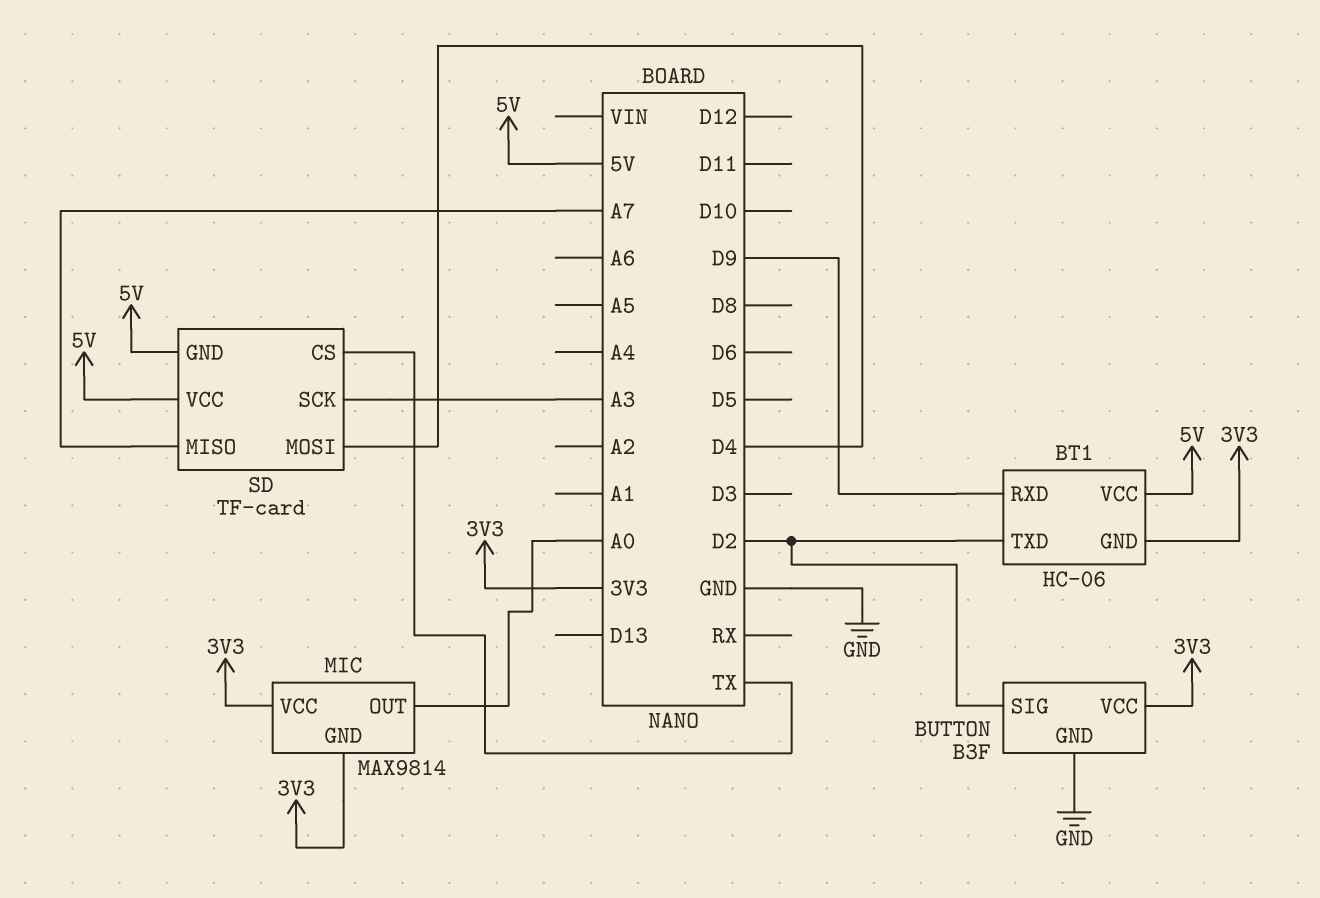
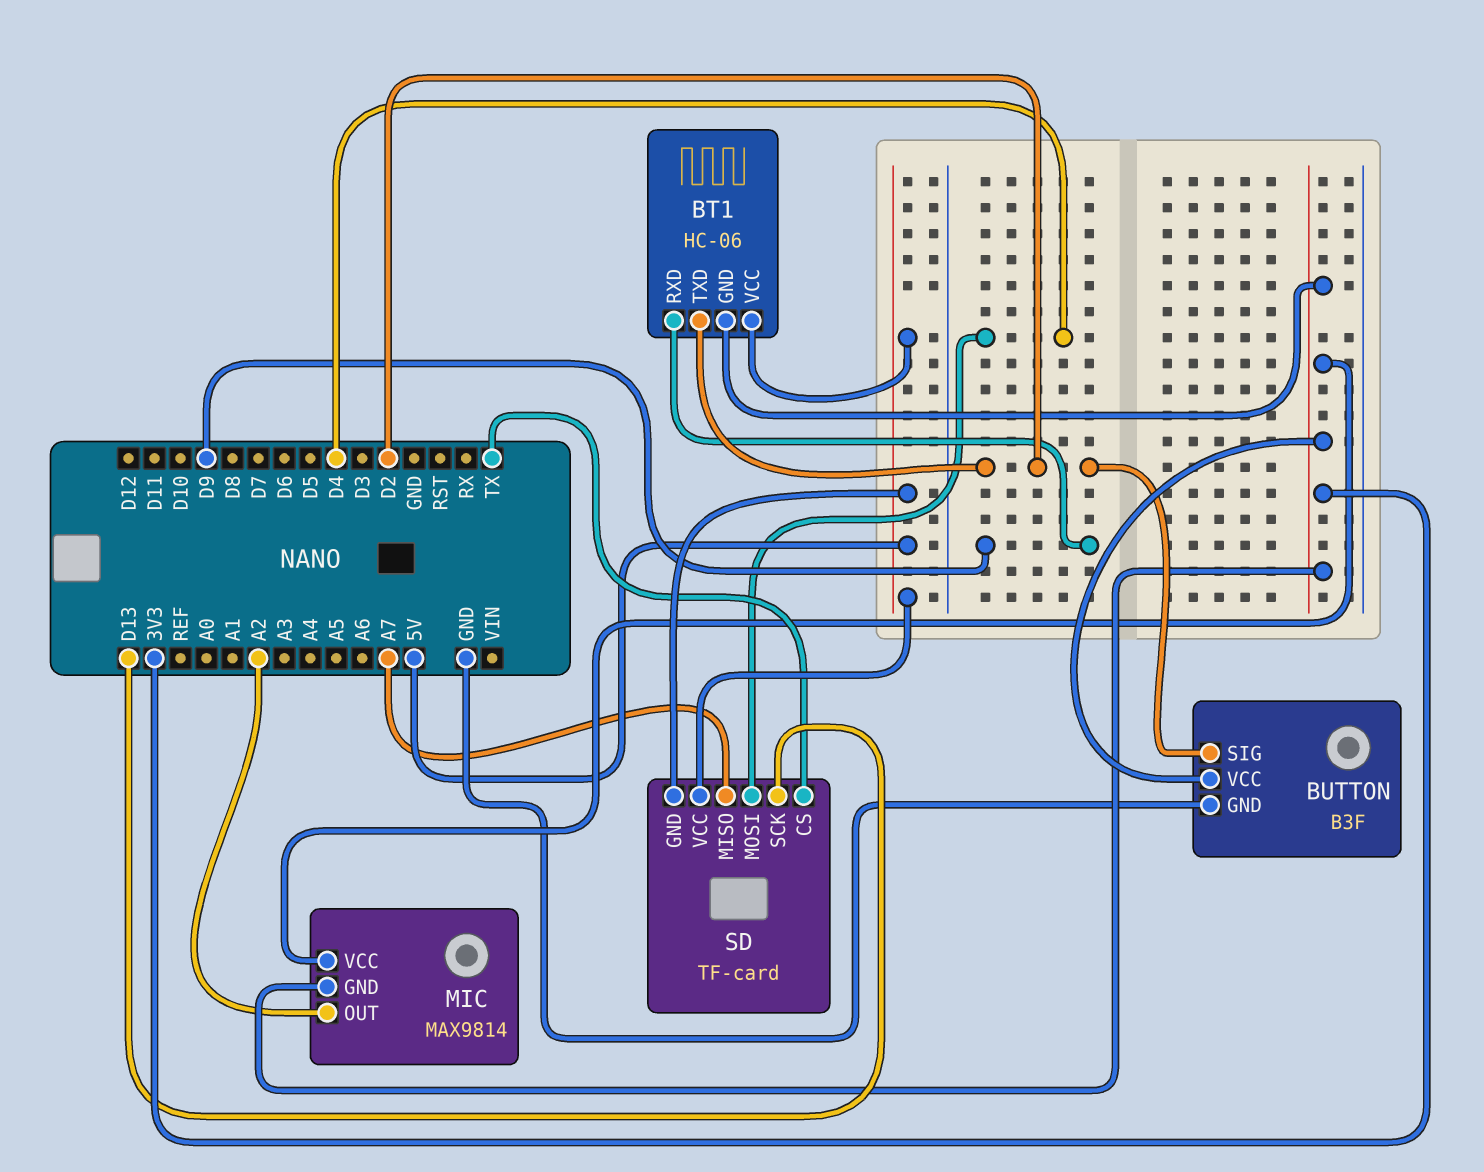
MIC pin OUT: A0 -> A2
SD pin SCK: A3 -> D13

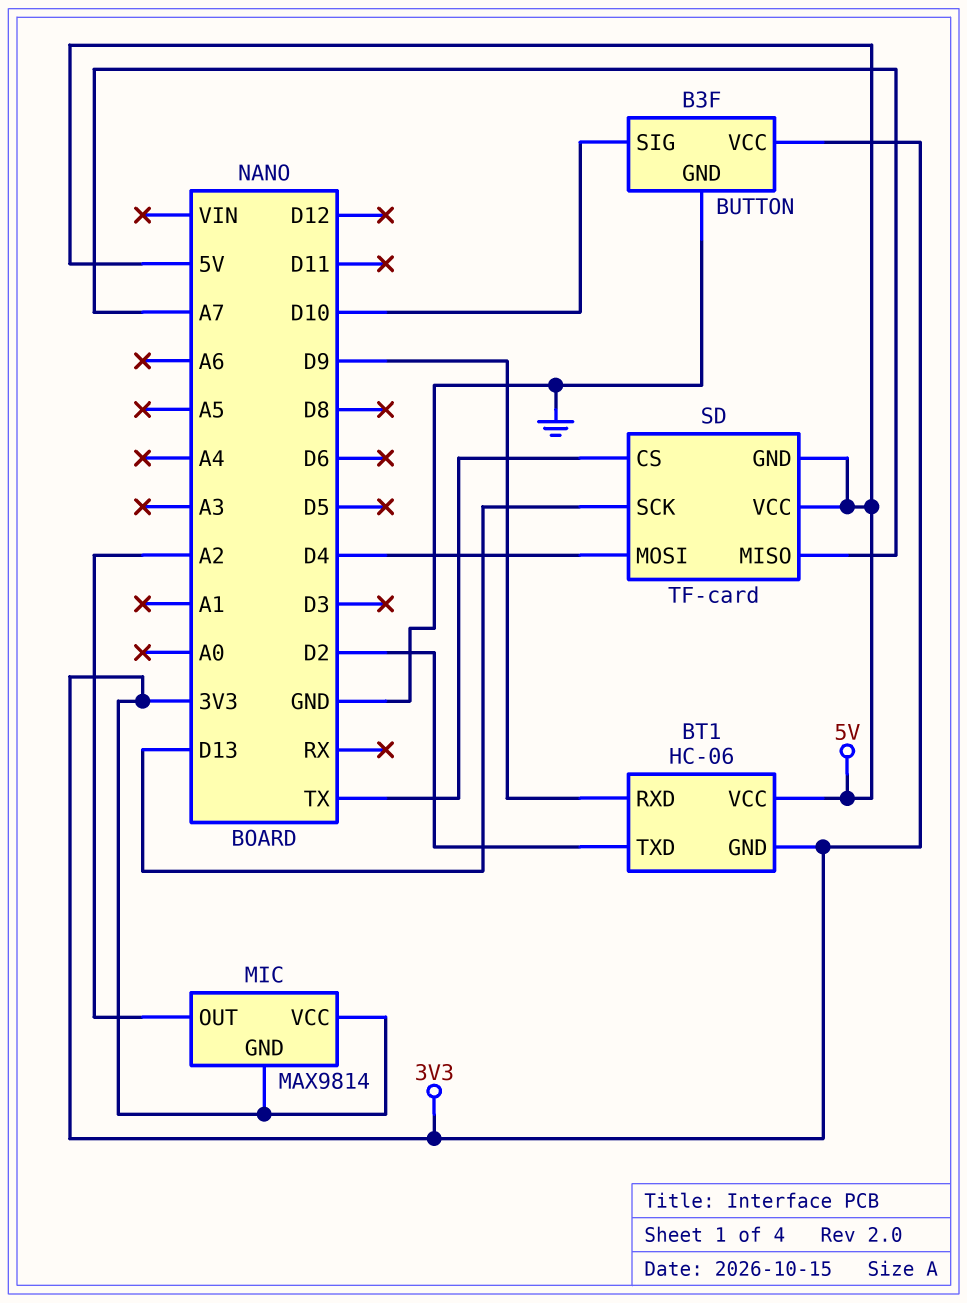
BUTTON pin SIG: D2 -> D10

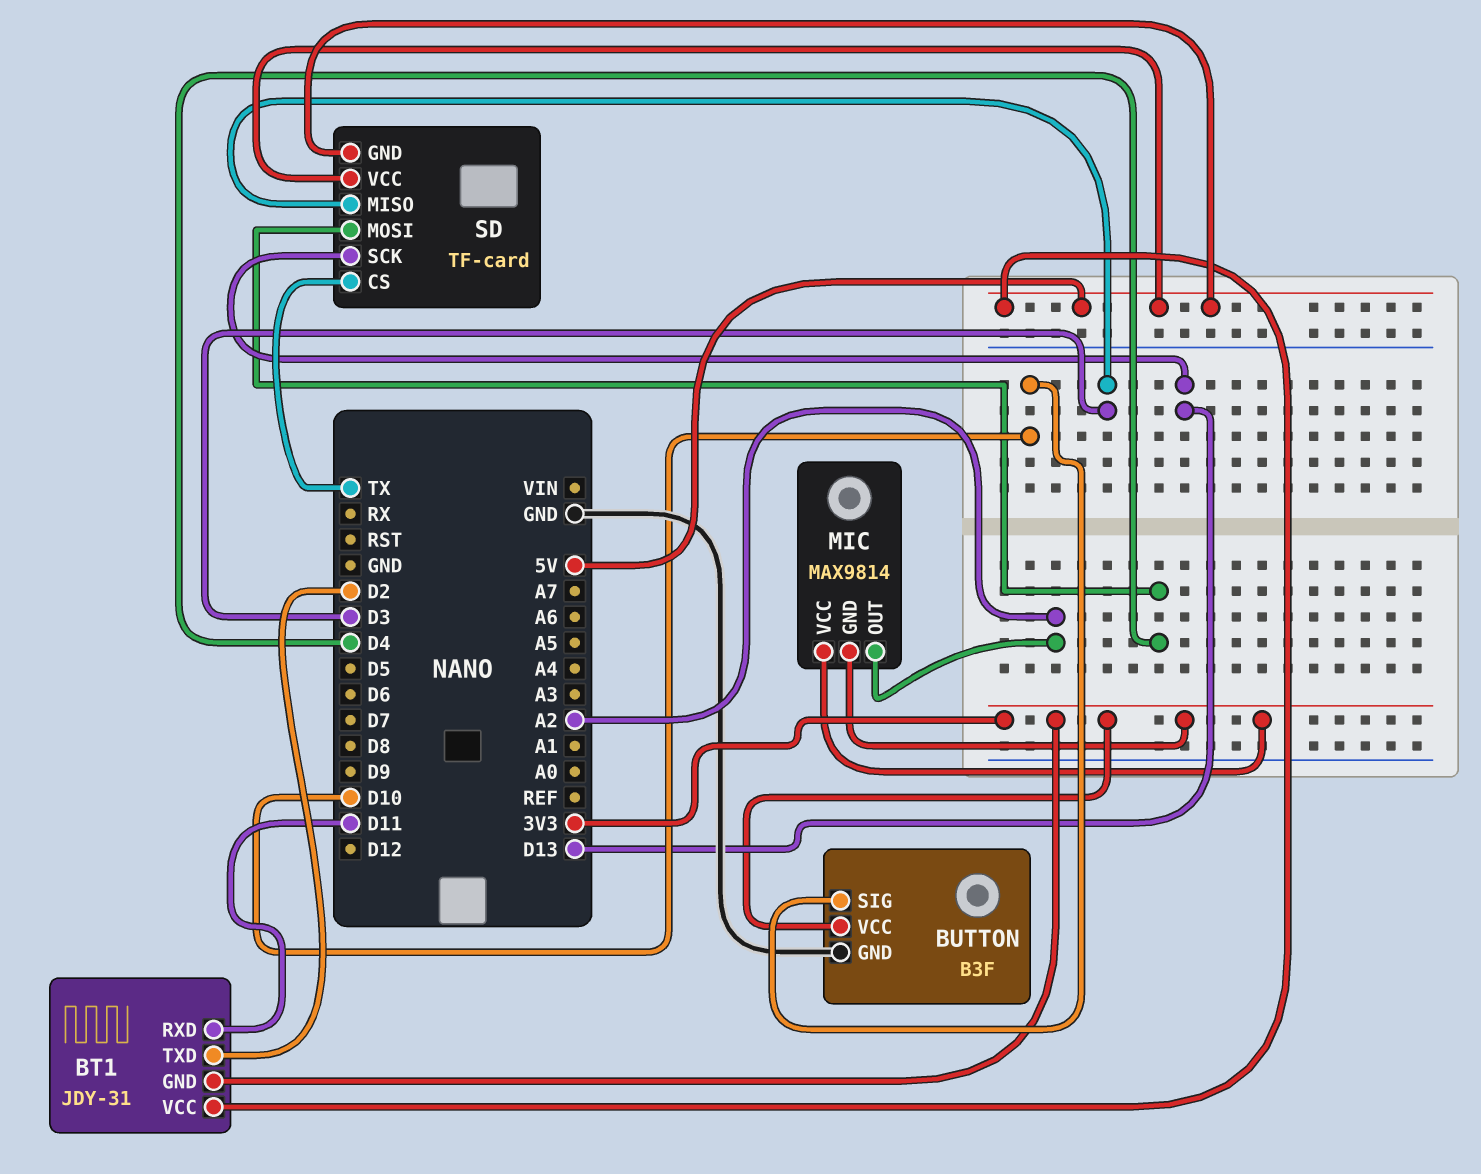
BT1: HC-06 -> JDY-31
BT1 pin RXD: D9 -> D11
SD pin MISO: A7 -> D3

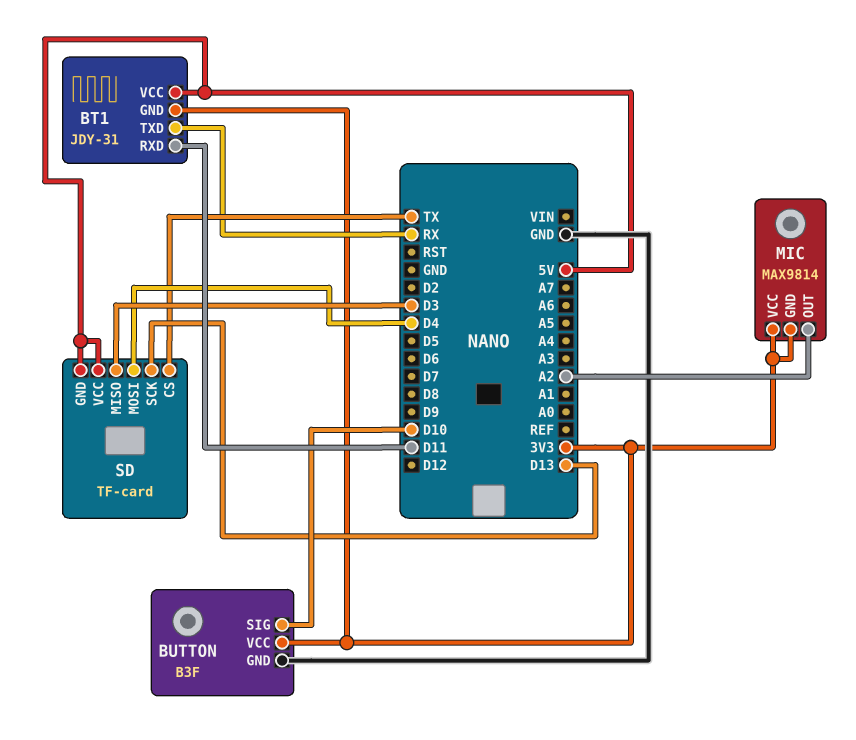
BT1 pin TXD: D2 -> RX

